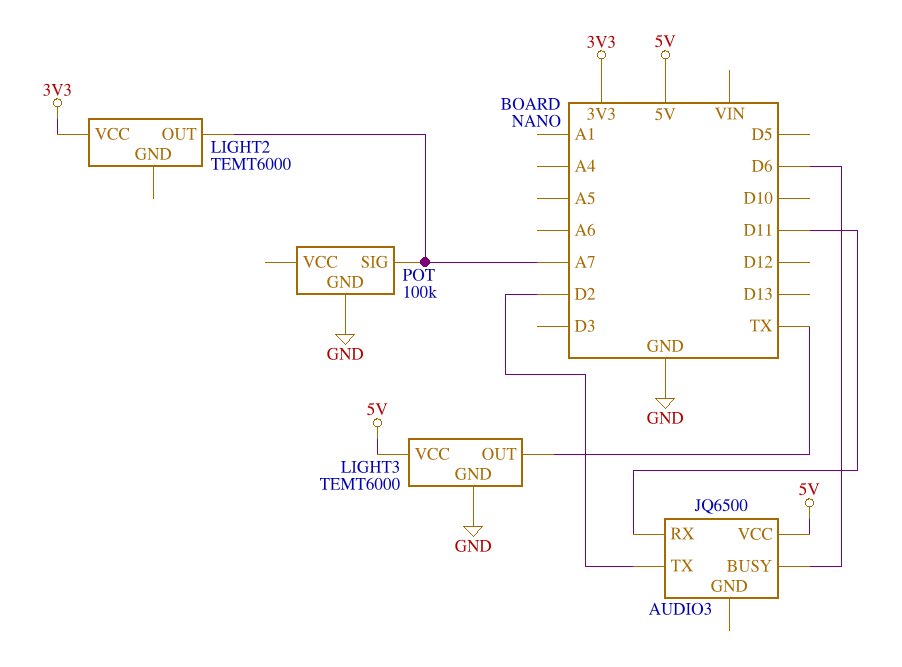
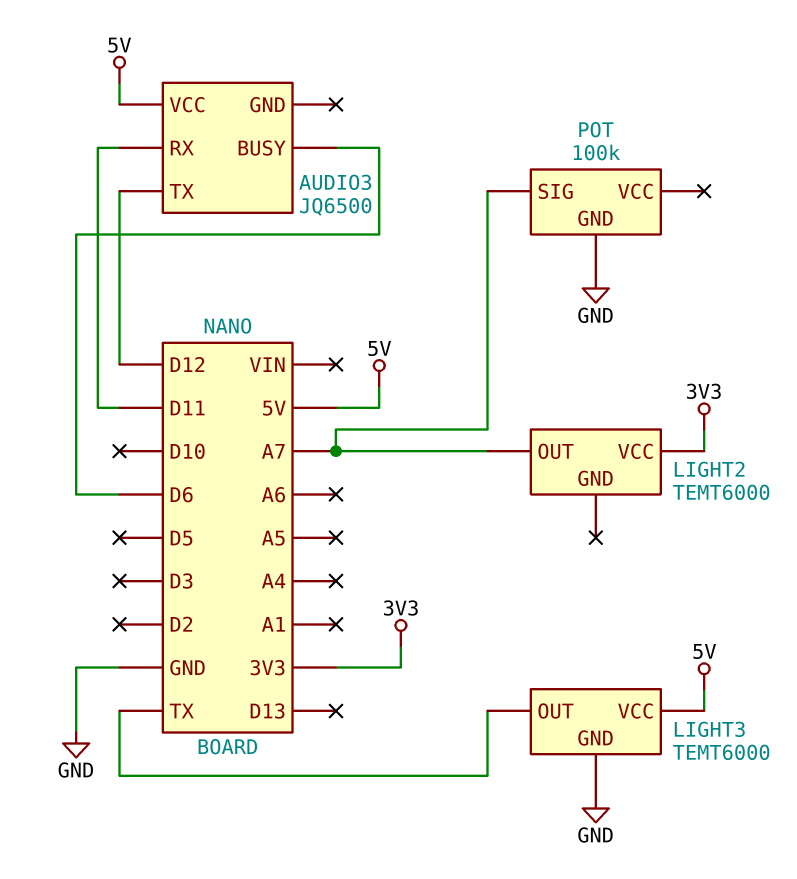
AUDIO3 pin TX: D2 -> D12

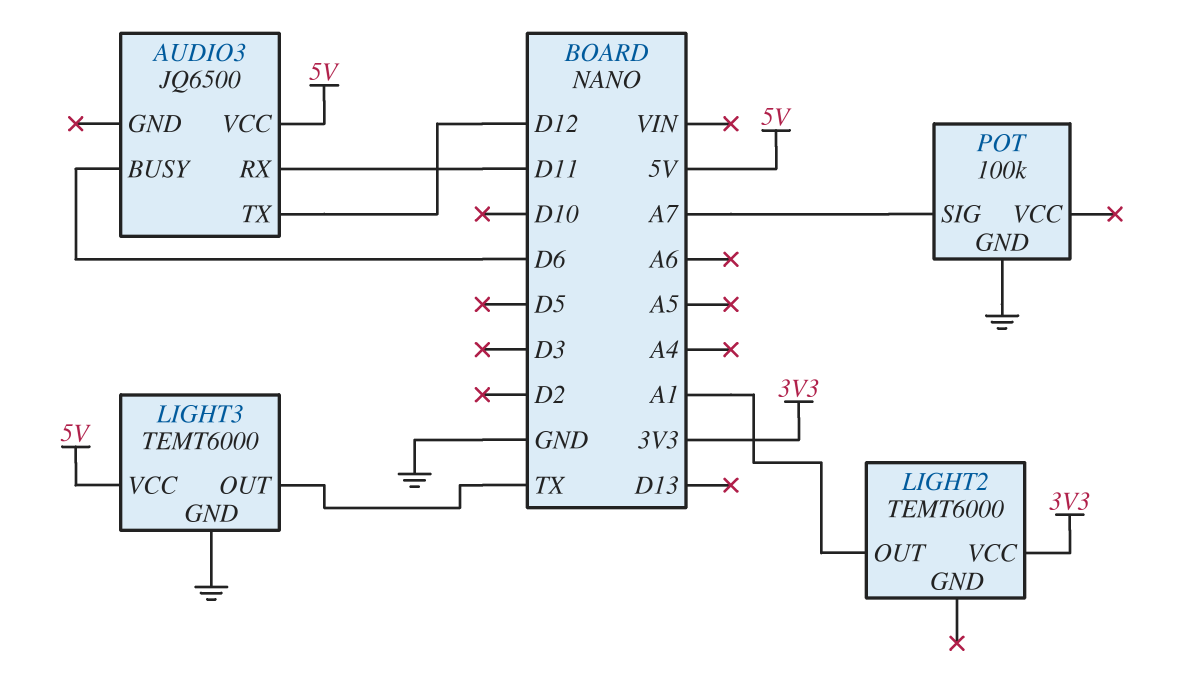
LIGHT2 pin OUT: A7 -> A1

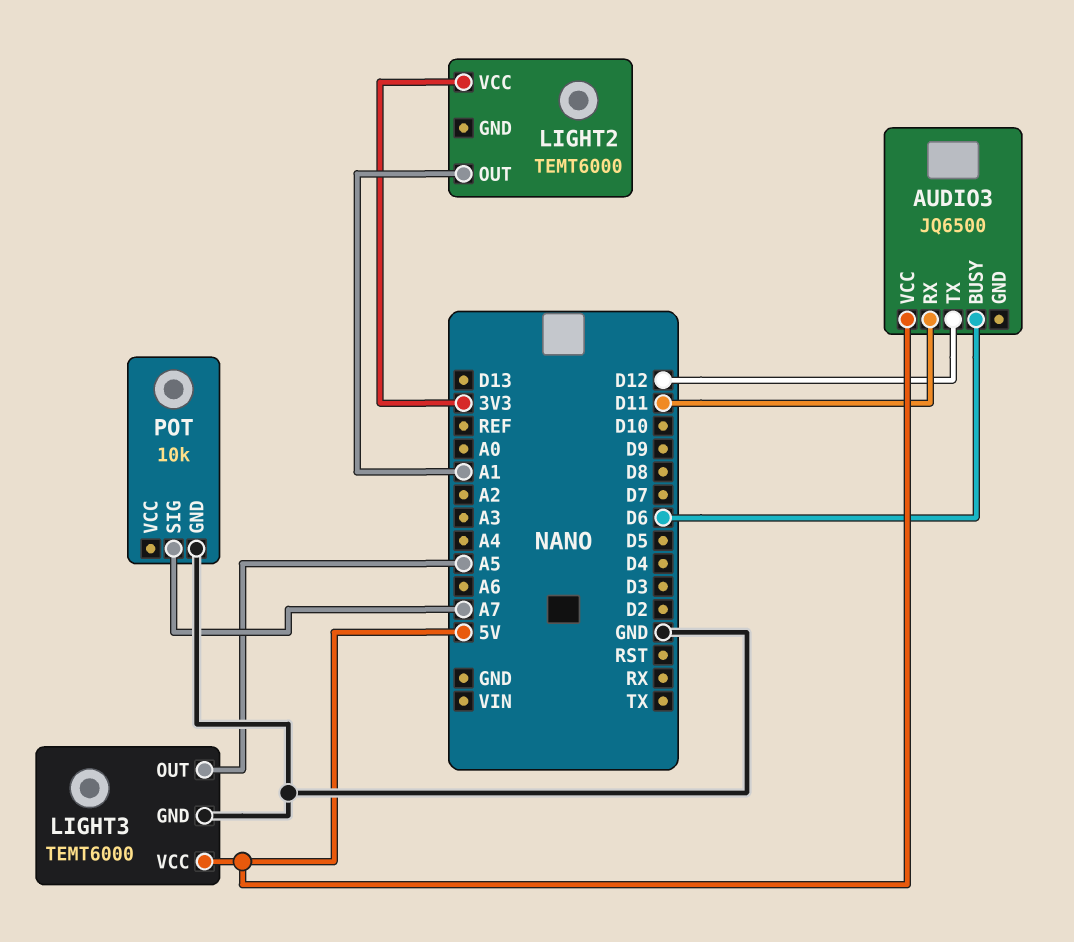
LIGHT3 pin OUT: TX -> A5
POT: 100k -> 10k

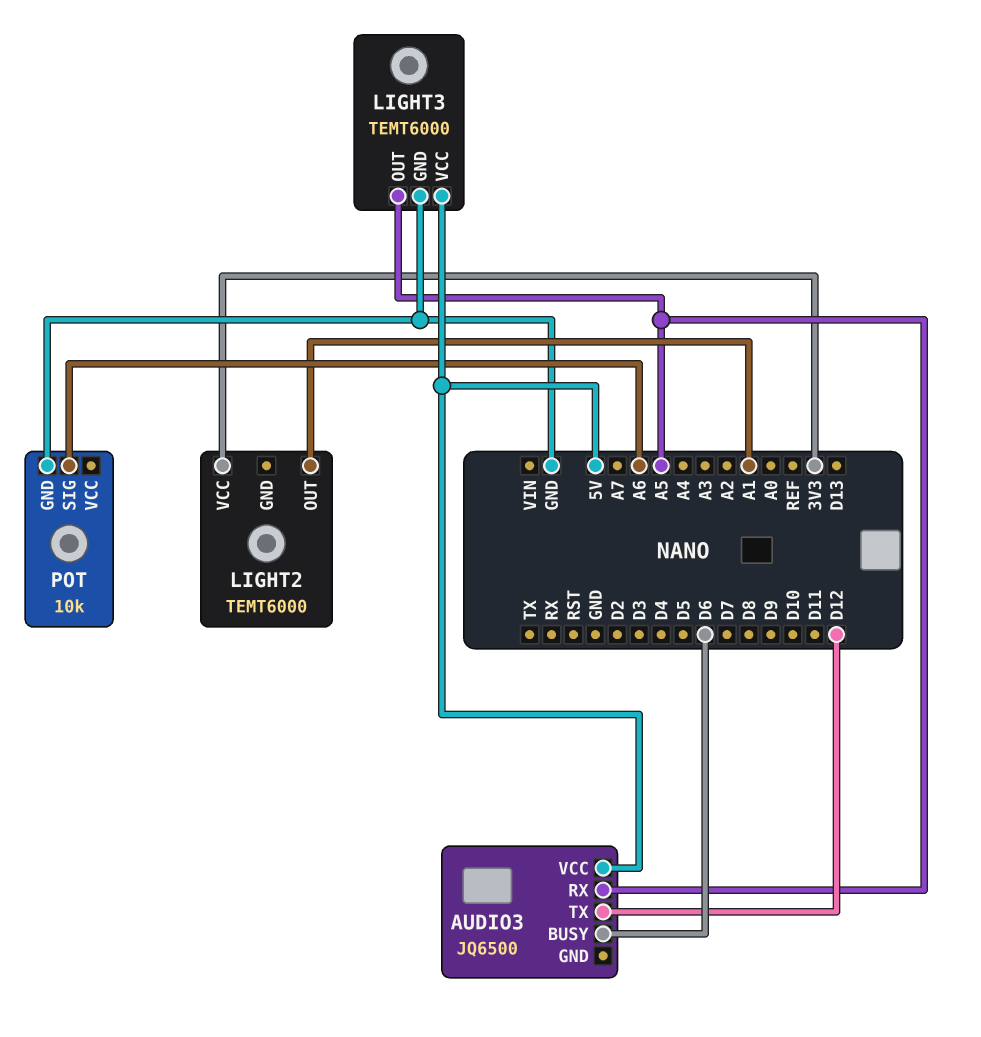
AUDIO3 pin RX: D11 -> A5
POT pin SIG: A7 -> A6

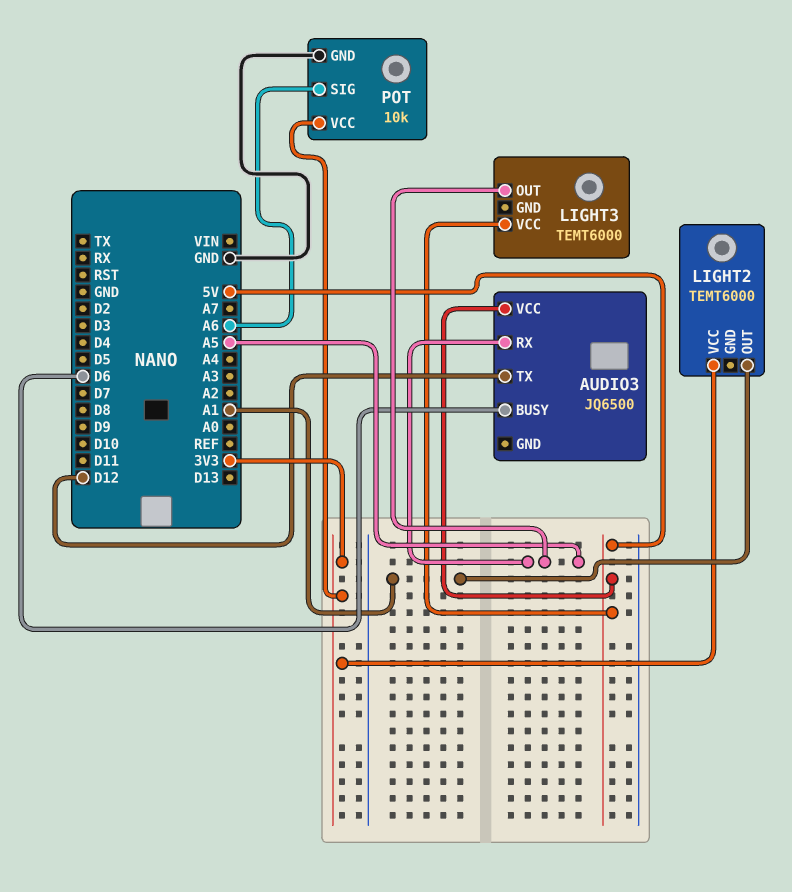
LIGHT3 pin GND: GND -> none
POT pin VCC: none -> 3V3

